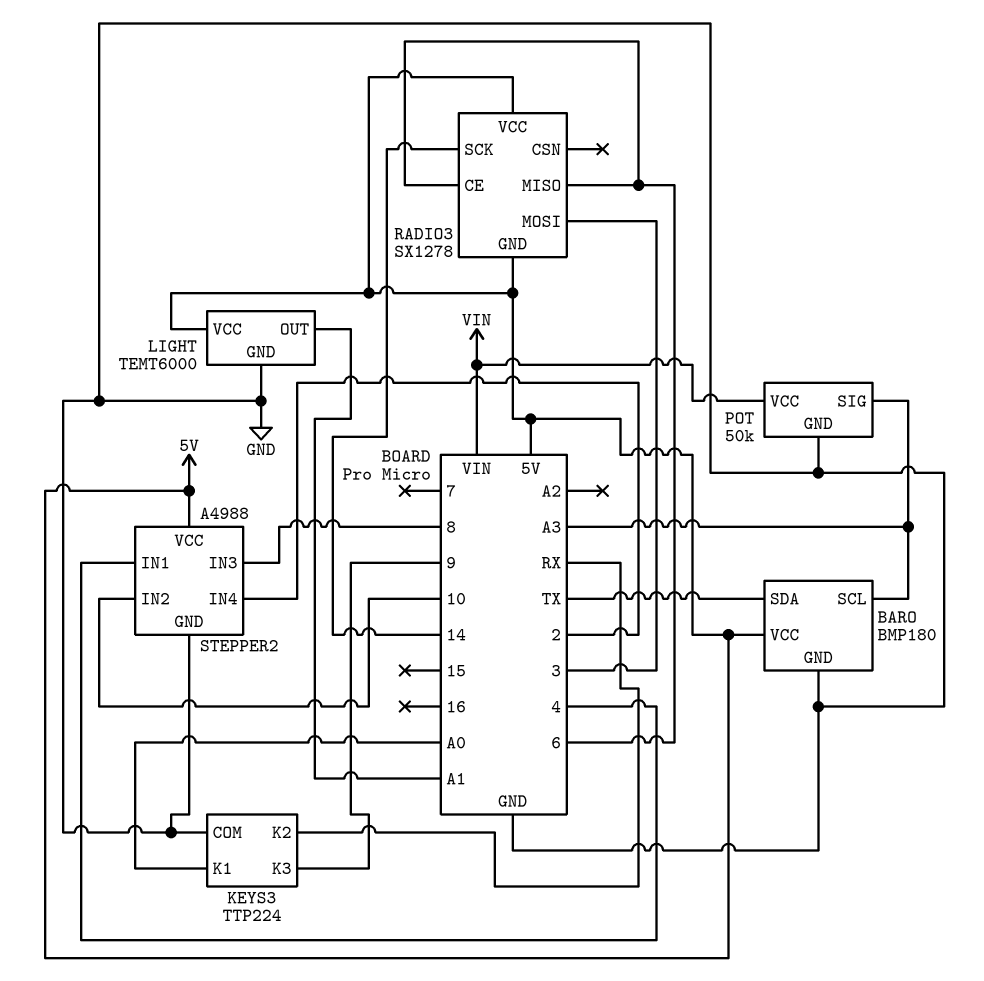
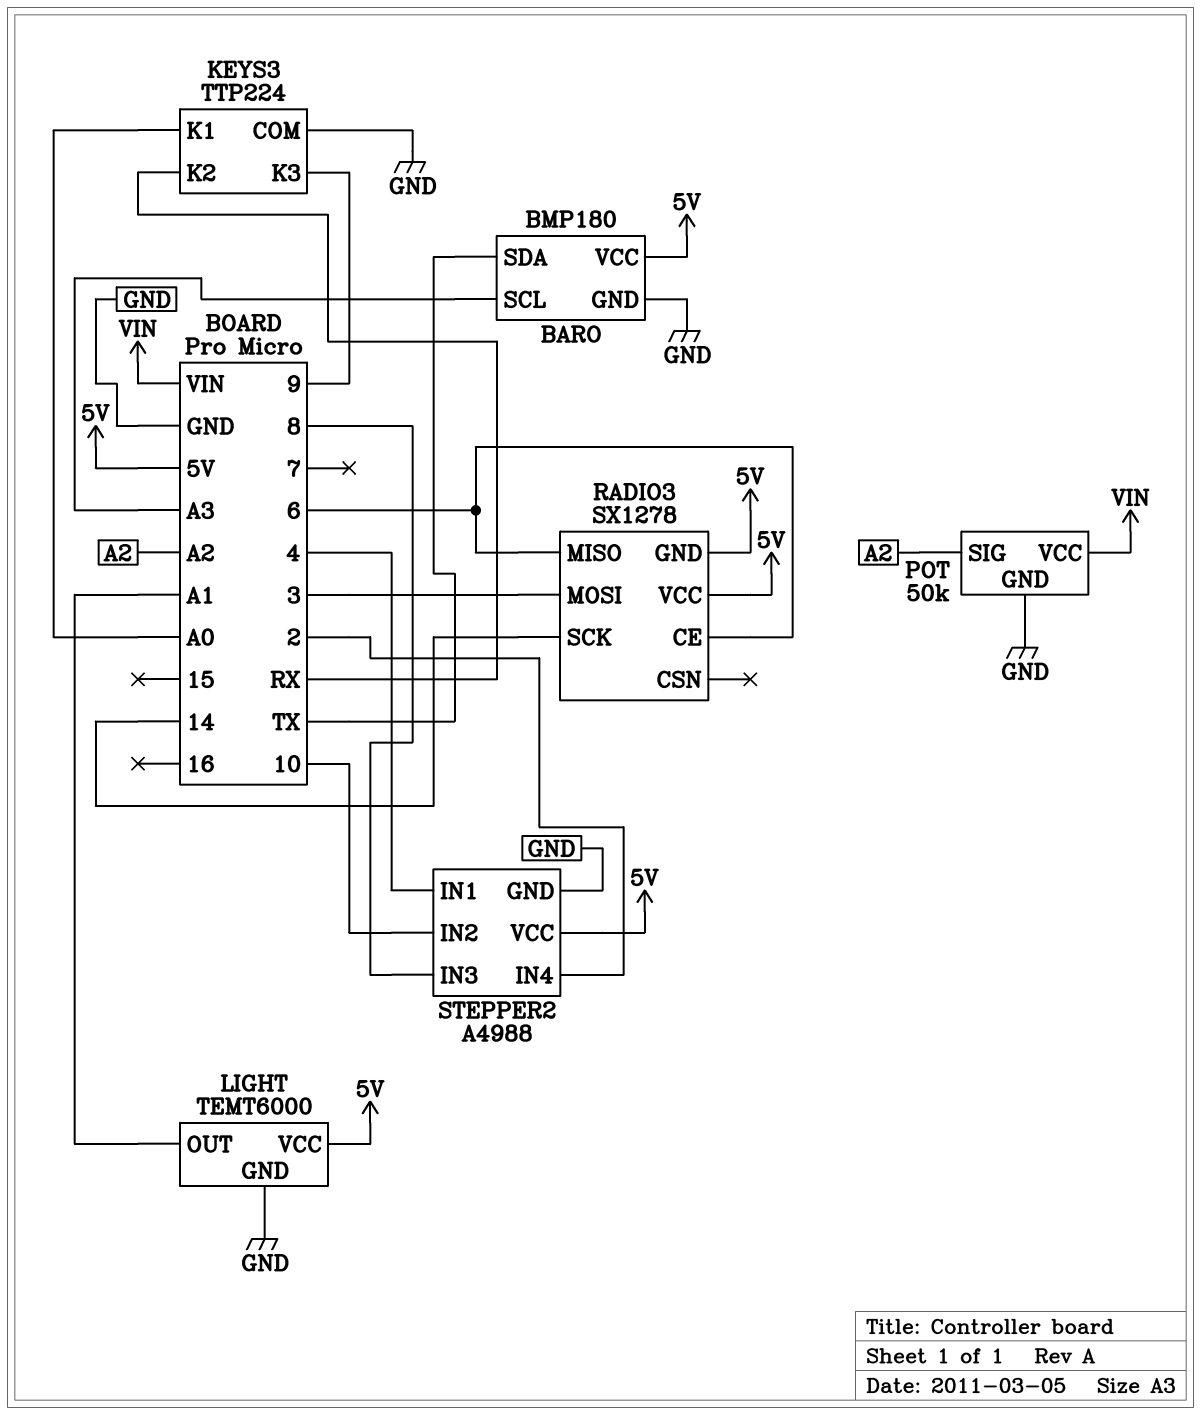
POT pin SIG: A3 -> A2

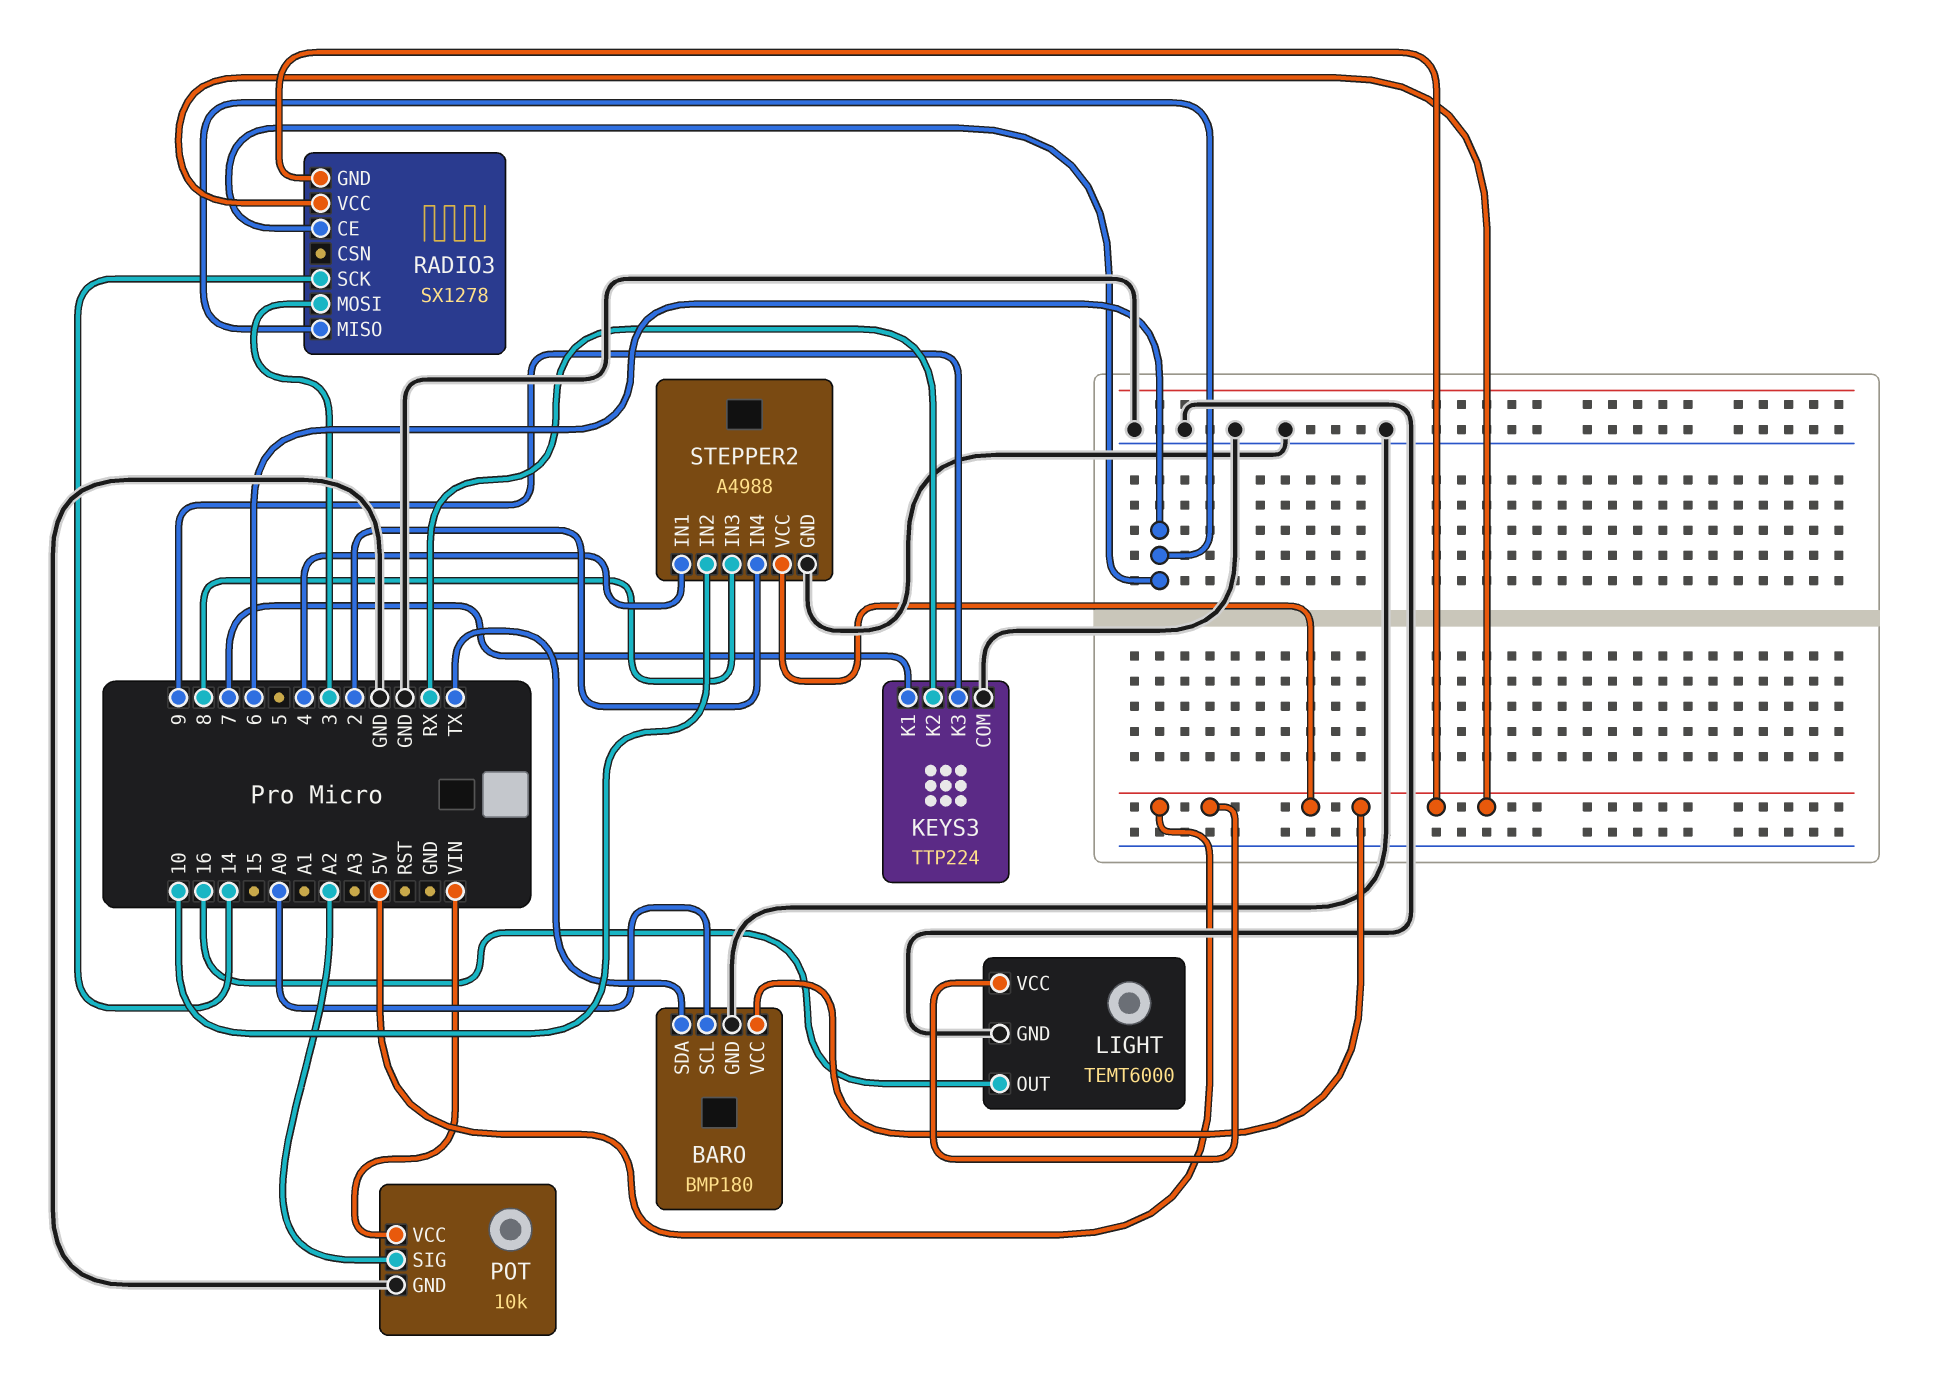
BARO pin SCL: A3 -> A0
KEYS3 pin K1: A0 -> 7
LIGHT pin OUT: A1 -> 16
POT: 50k -> 10k

